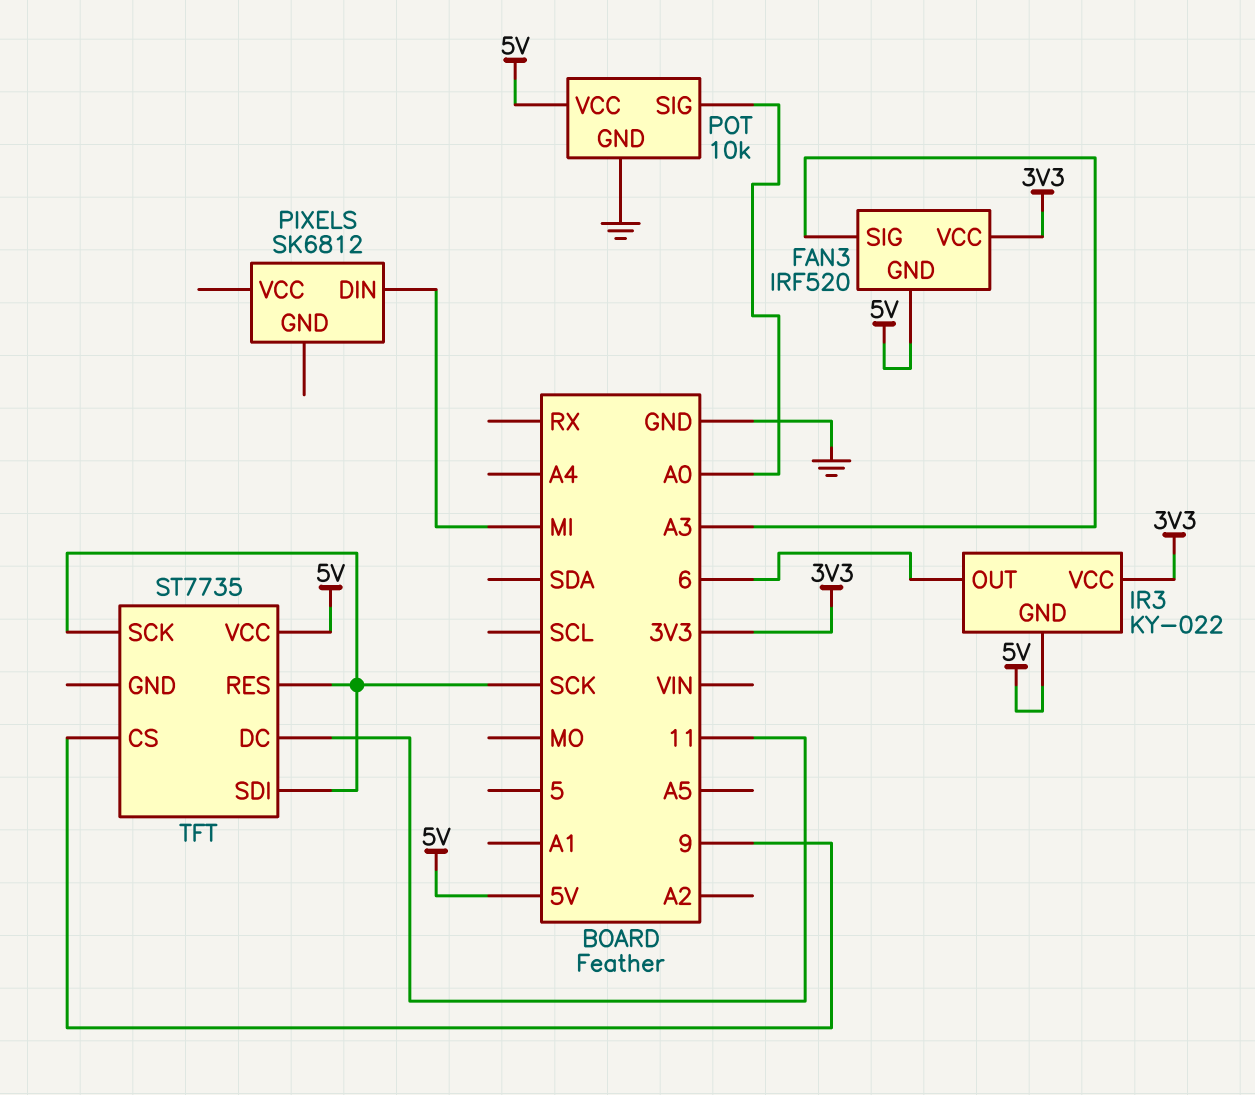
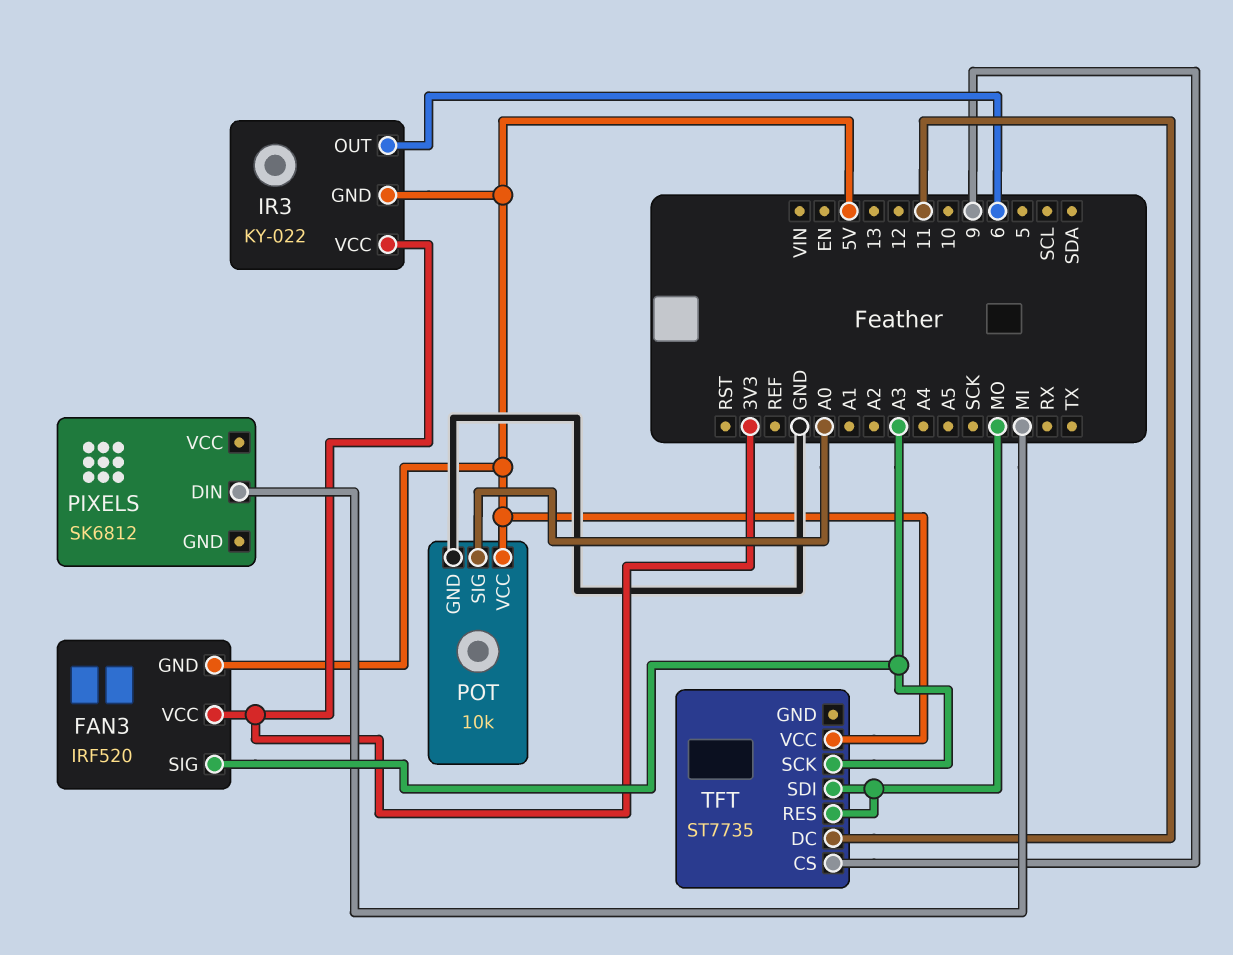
TFT pin RES: SCK -> MO
TFT pin SCK: SCK -> A3
TFT pin SDI: SCK -> MO

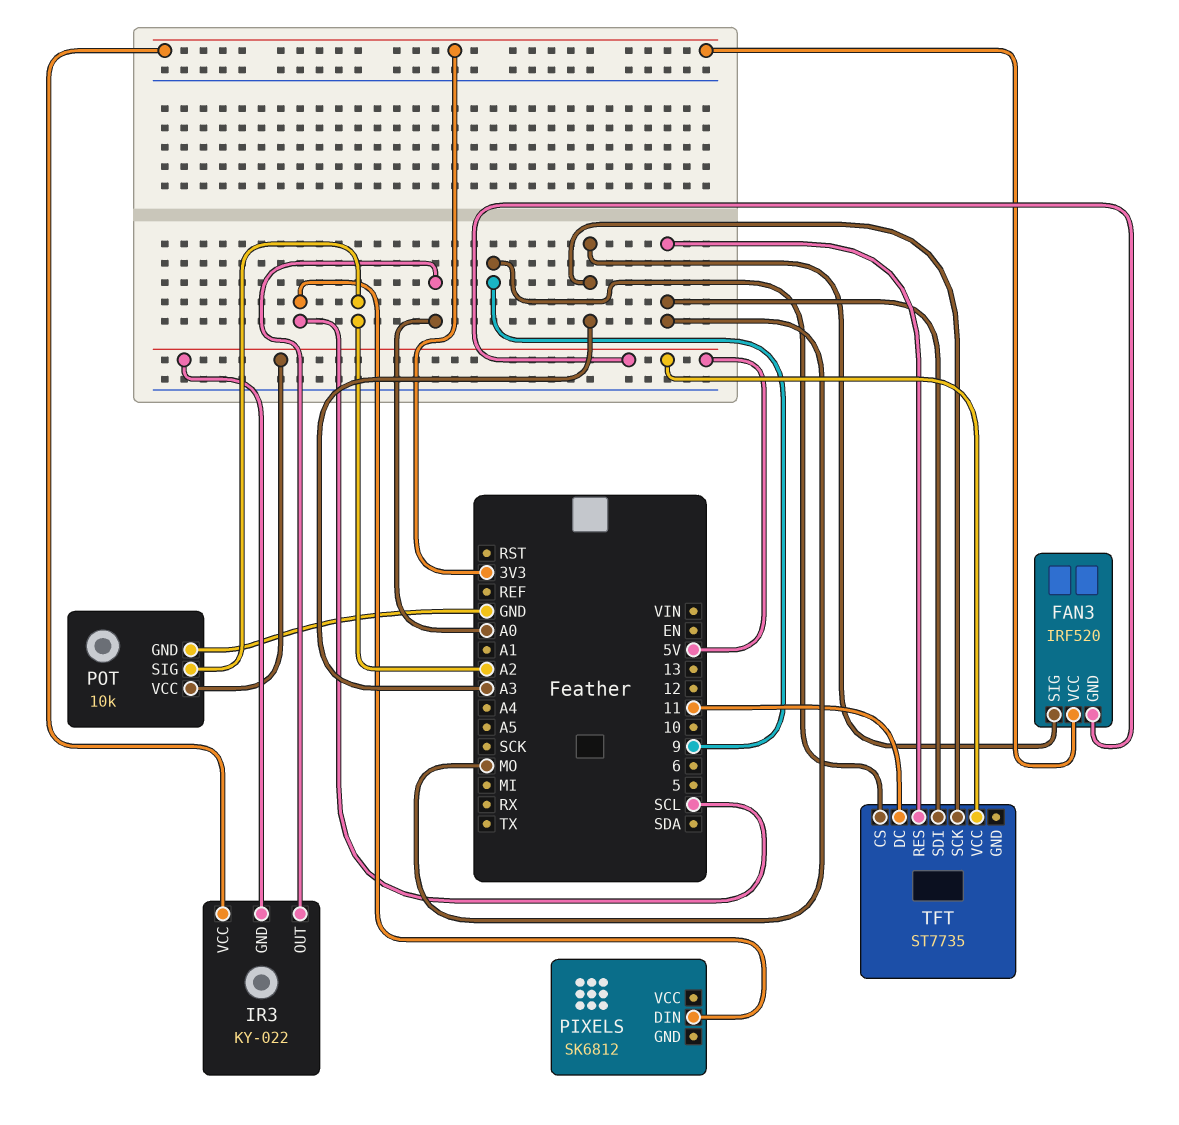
IR3 pin OUT: 6 -> A0
PIXELS pin DIN: MI -> SCL
POT pin SIG: A0 -> A2

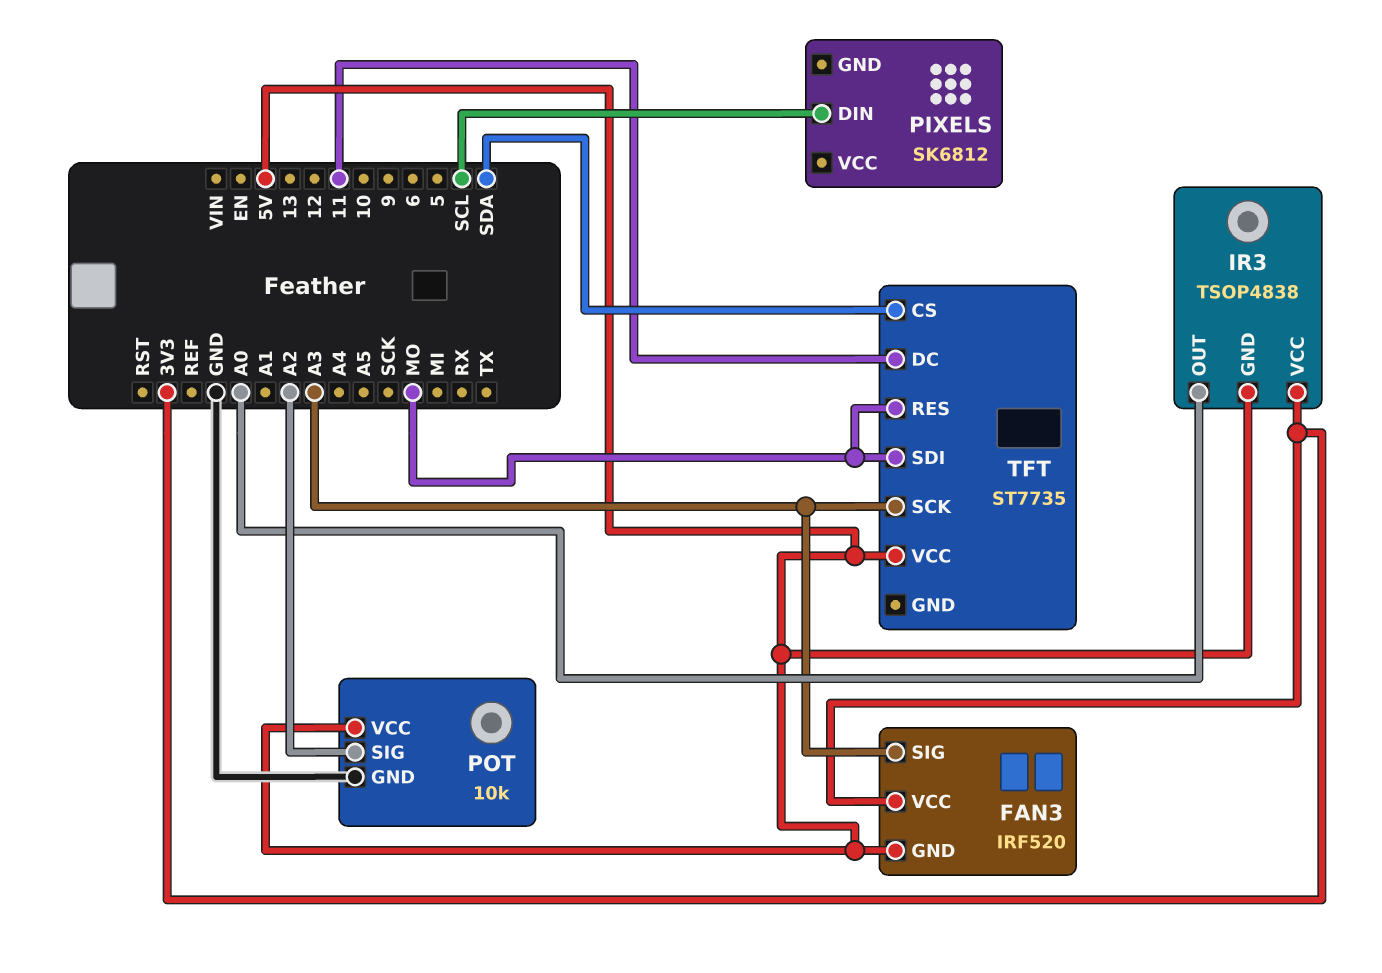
IR3: KY-022 -> TSOP4838
TFT pin CS: 9 -> SDA

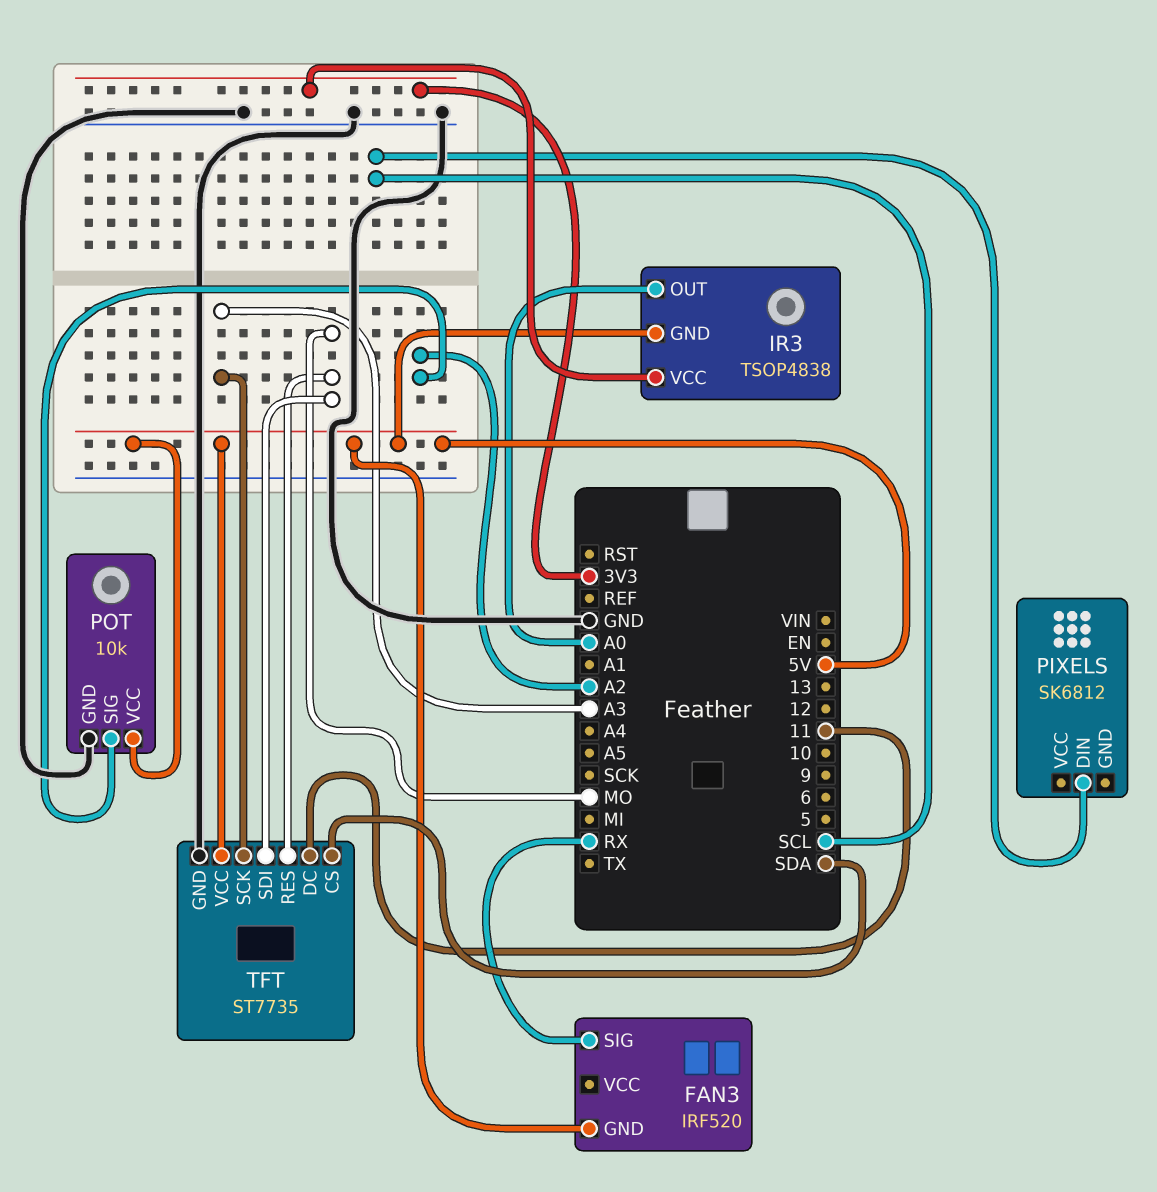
FAN3 pin SIG: A3 -> RX
FAN3 pin VCC: 3V3 -> none
TFT pin GND: none -> GND

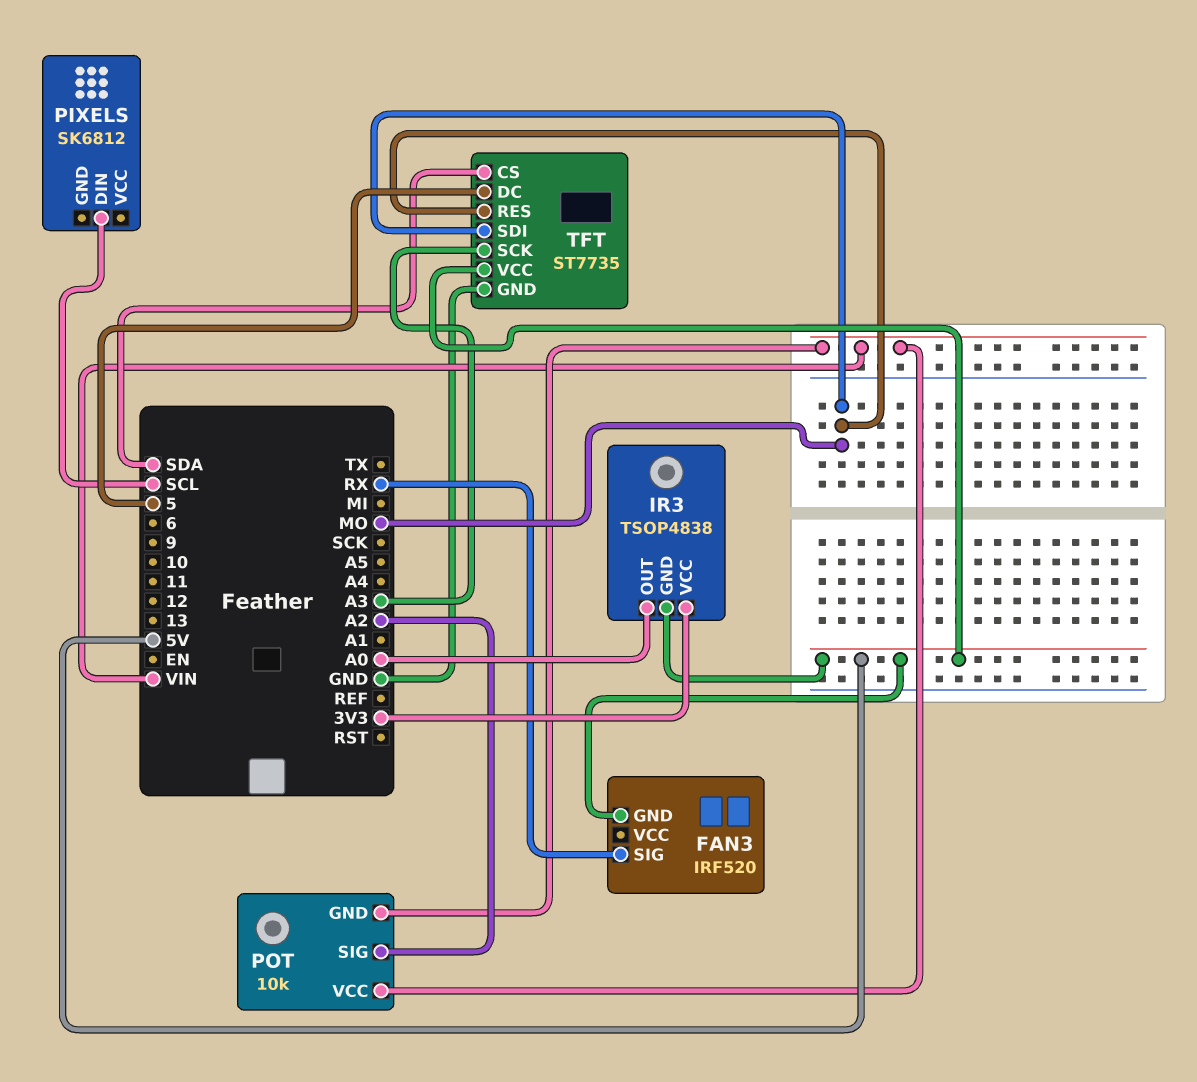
POT pin GND: GND -> VIN
POT pin VCC: 5V -> VIN
TFT pin DC: 11 -> 5

